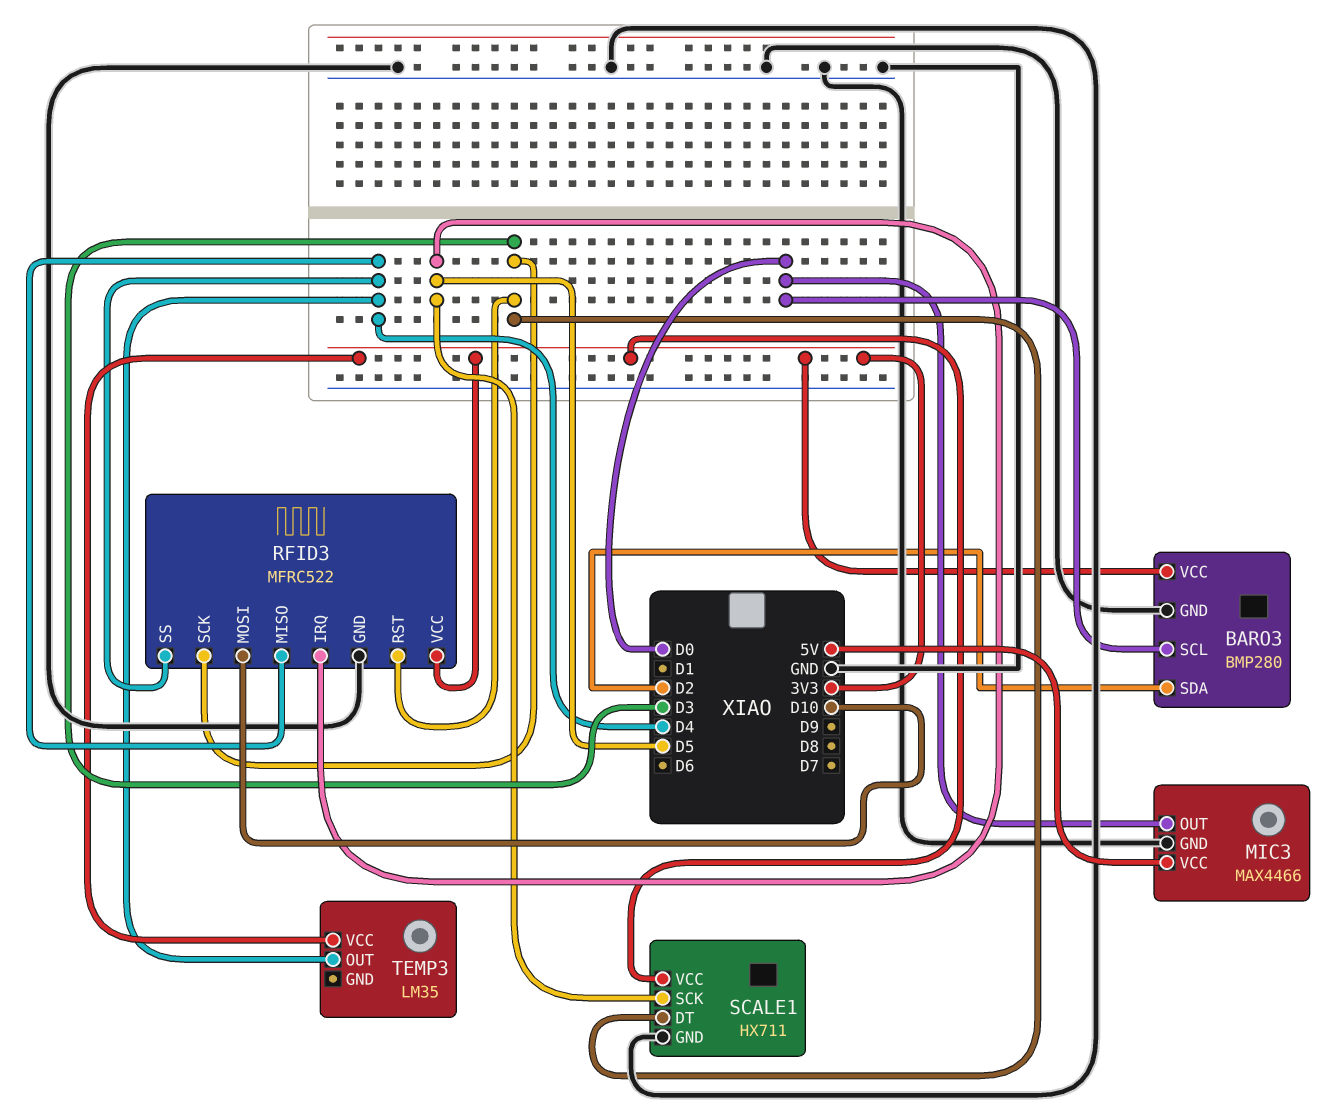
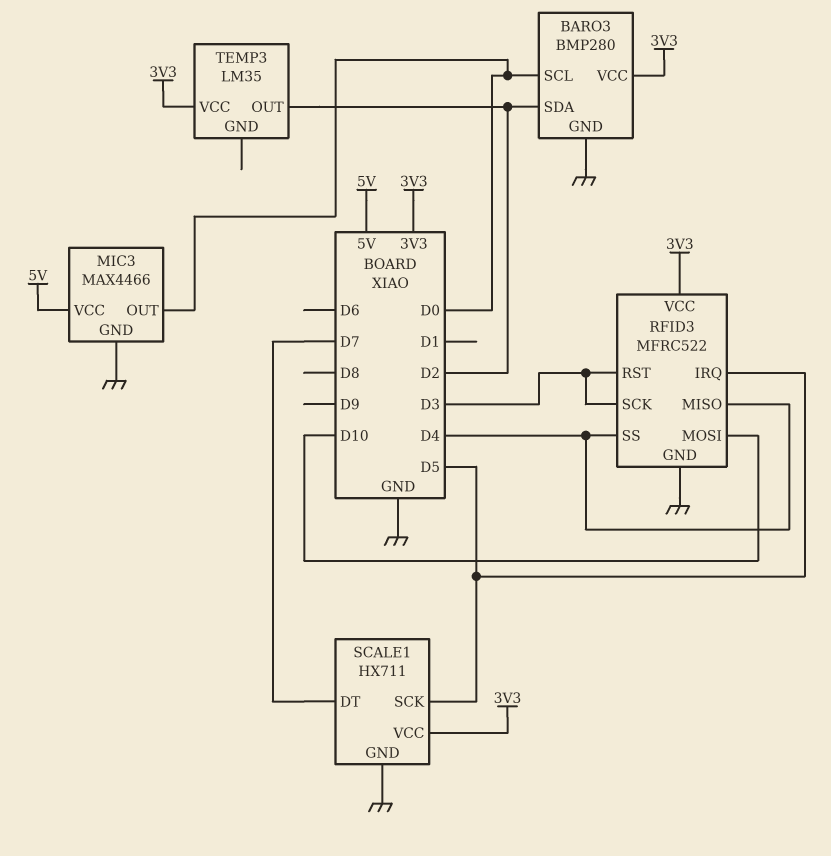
SCALE1 pin DT: D3 -> D7
TEMP3 pin OUT: D4 -> D2

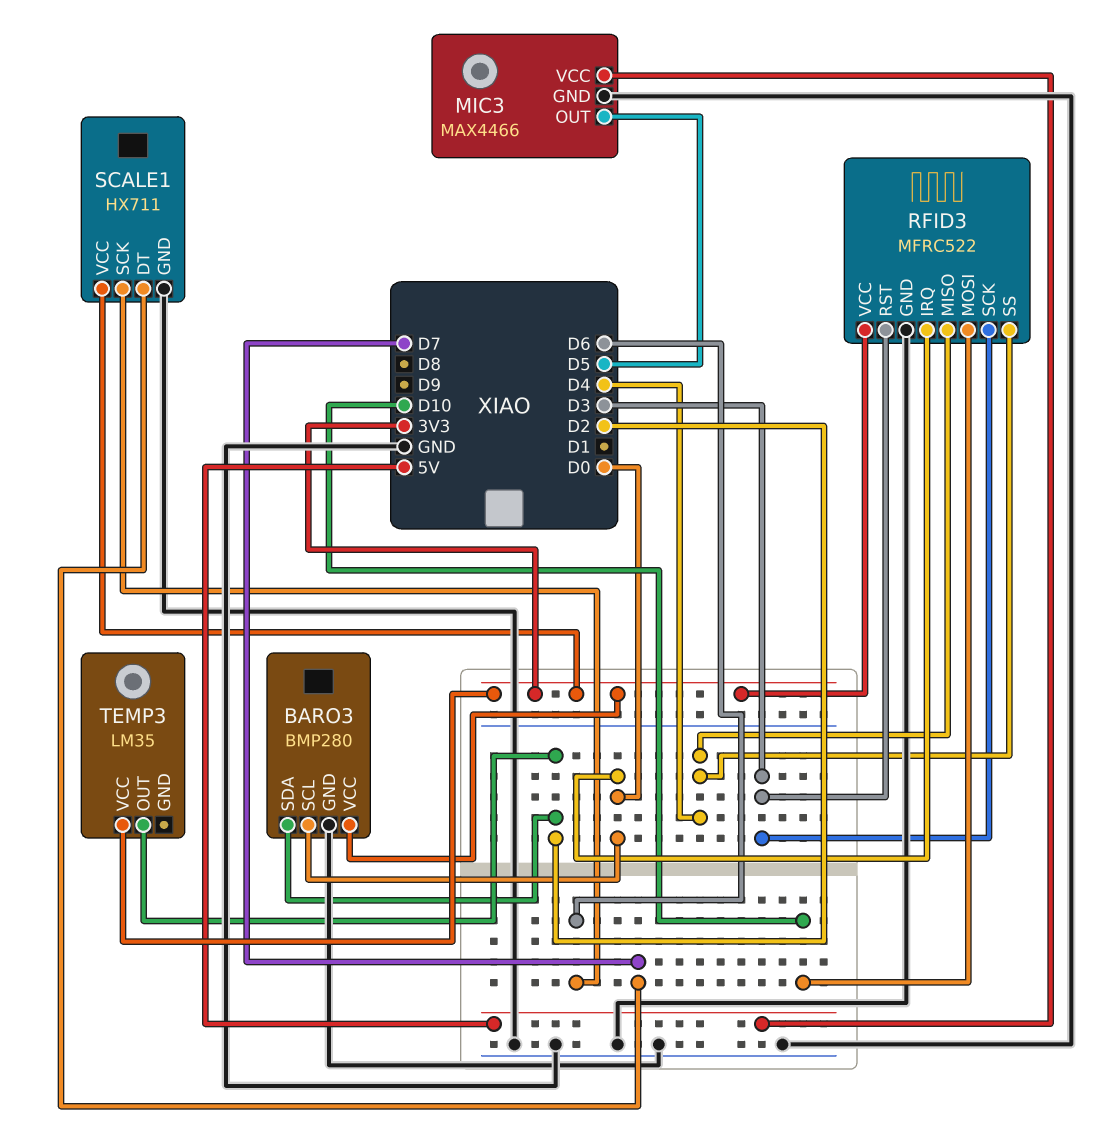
MIC3 pin OUT: D0 -> D5
RFID3 pin IRQ: D5 -> D0
SCALE1 pin SCK: D5 -> D6

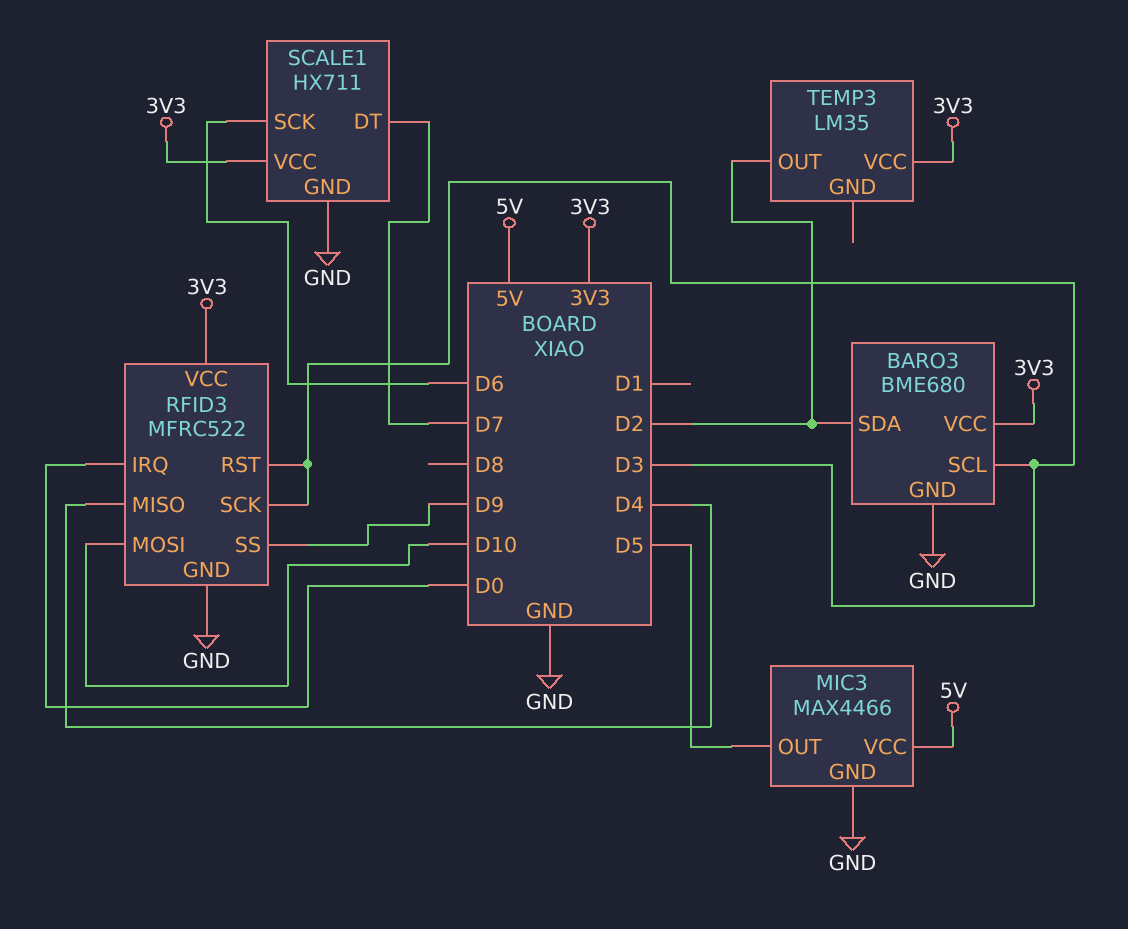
BARO3: BMP280 -> BME680
BARO3 pin SCL: D0 -> D3
RFID3 pin SS: D4 -> D9

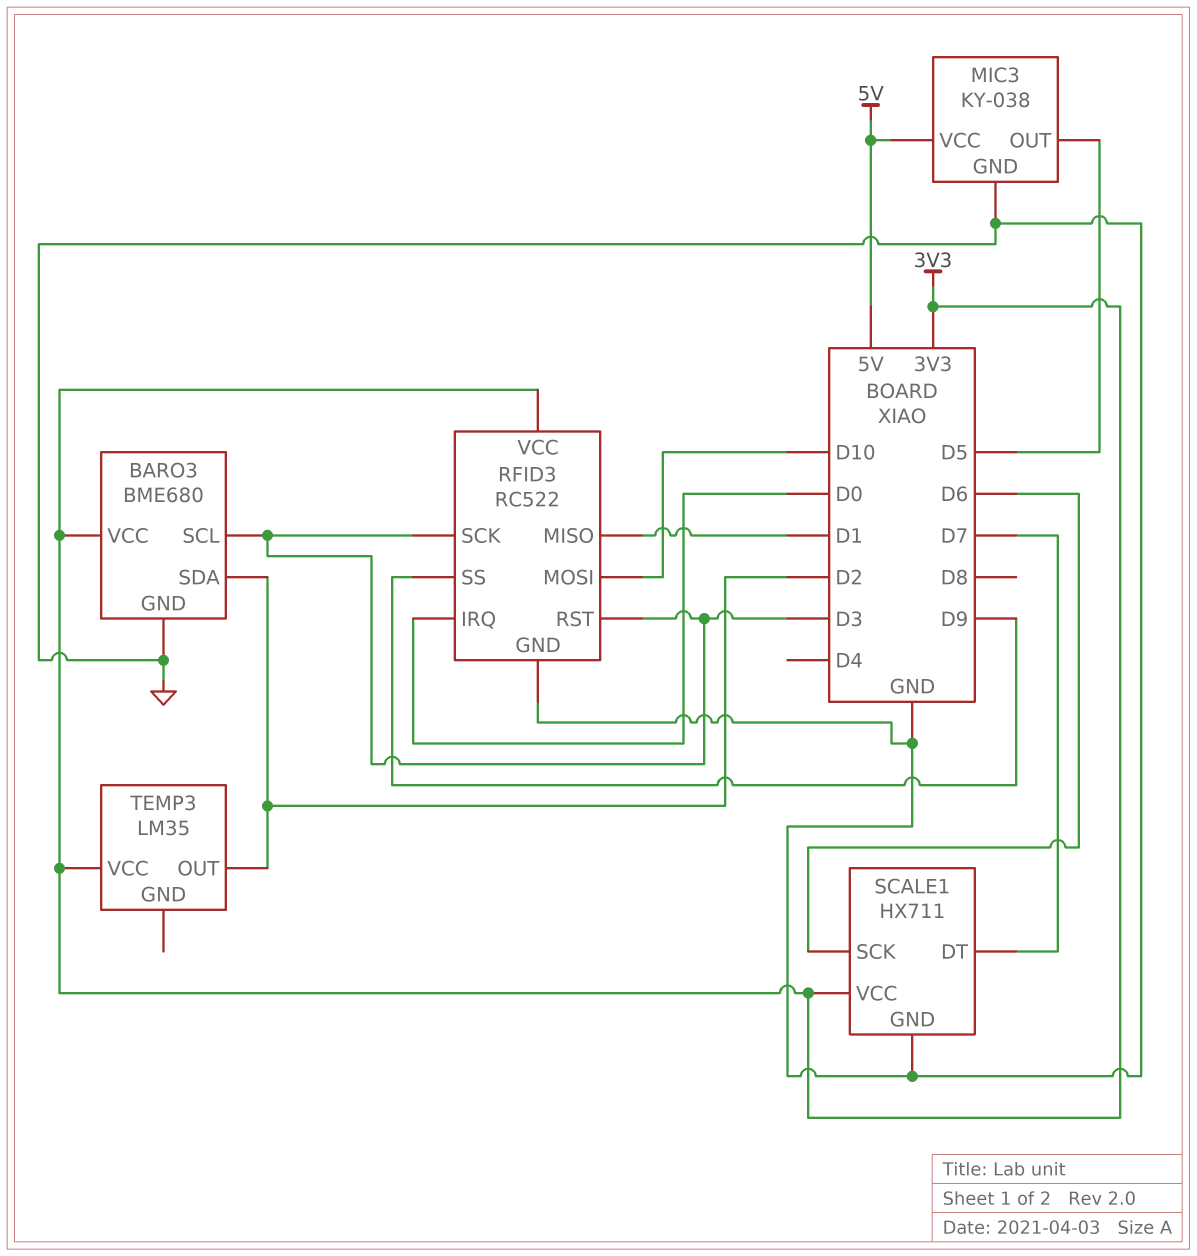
MIC3: MAX4466 -> KY-038
RFID3: MFRC522 -> RC522
RFID3 pin MISO: D4 -> D1

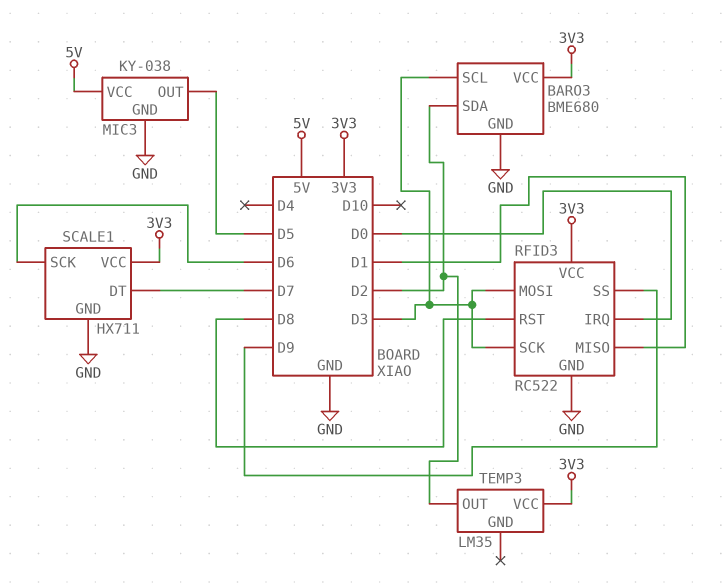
RFID3 pin MOSI: D10 -> D3
RFID3 pin RST: D3 -> D8

